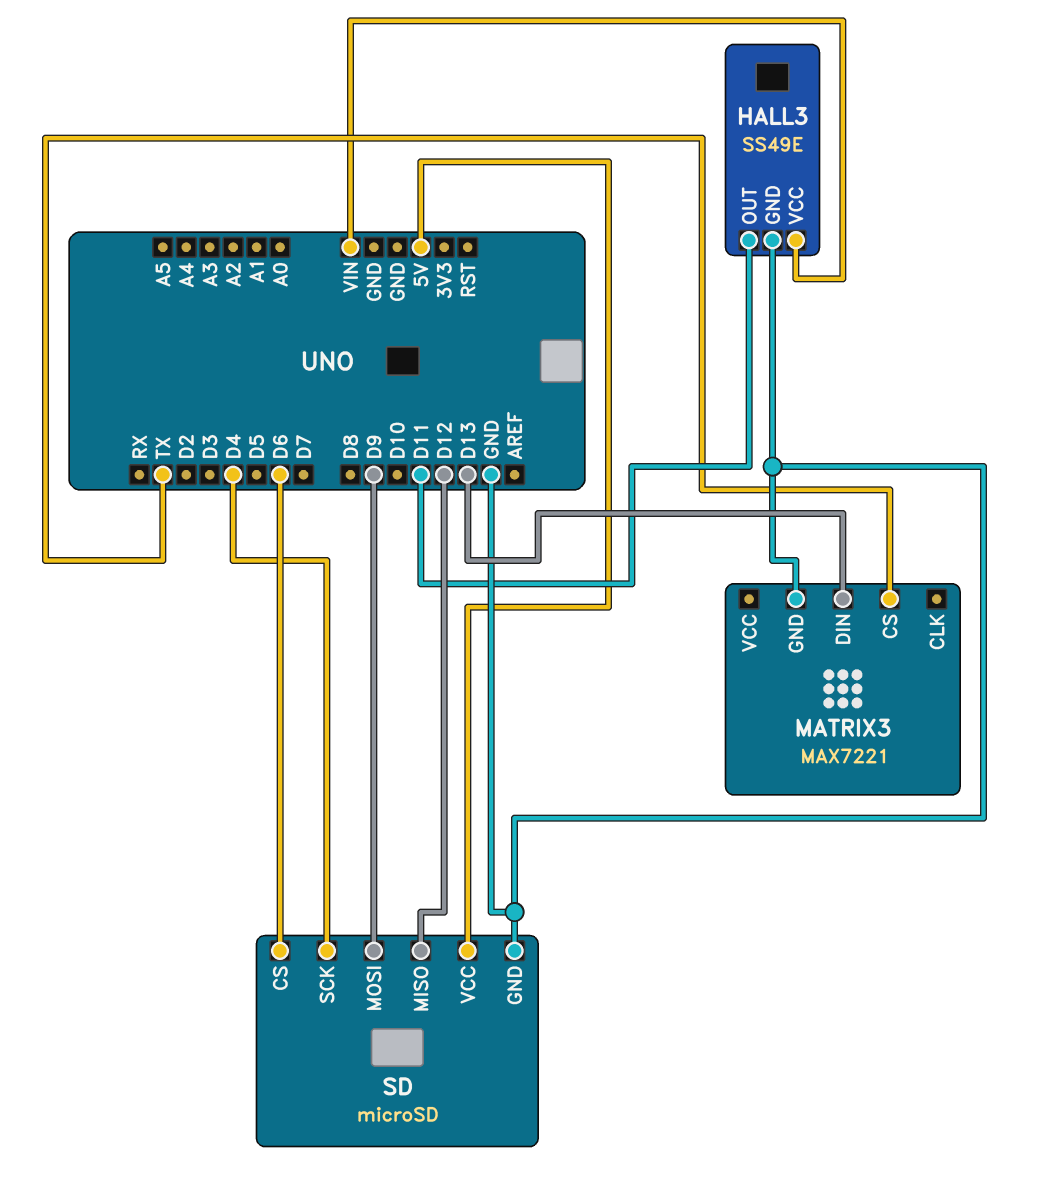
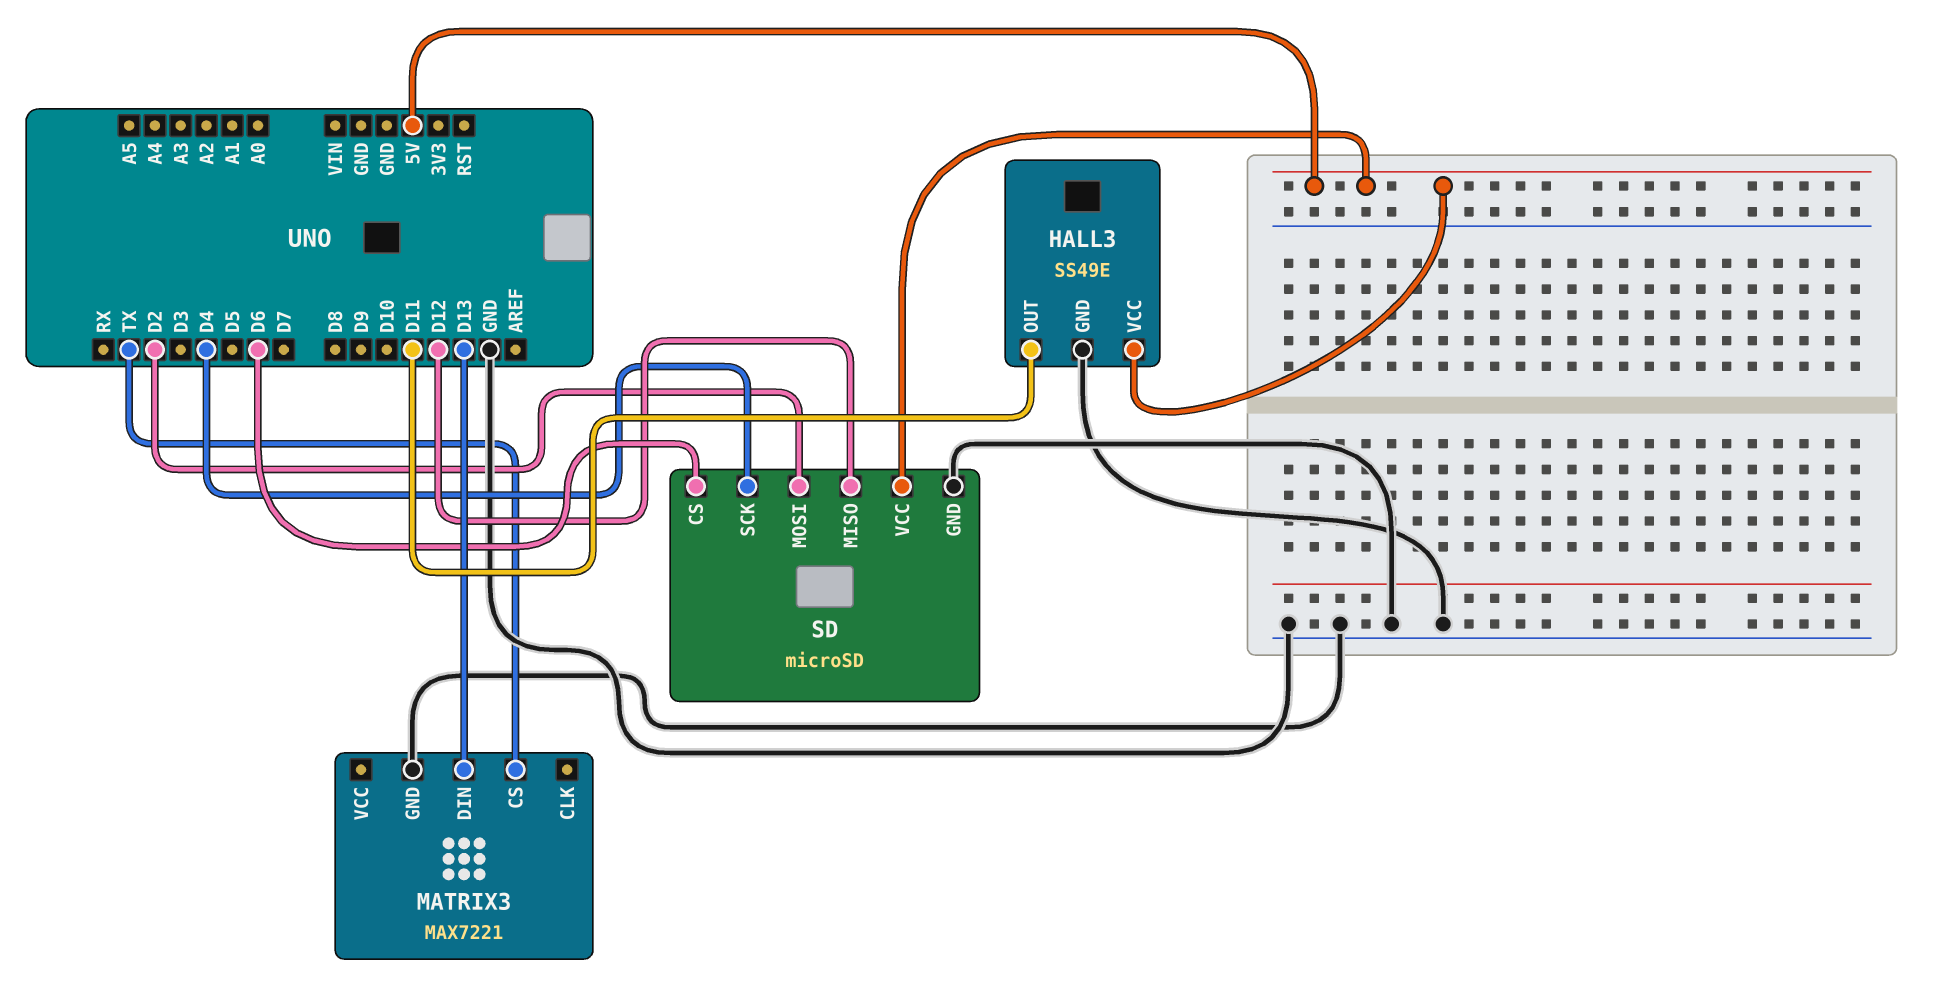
HALL3 pin VCC: VIN -> 5V
SD pin MOSI: D9 -> D2

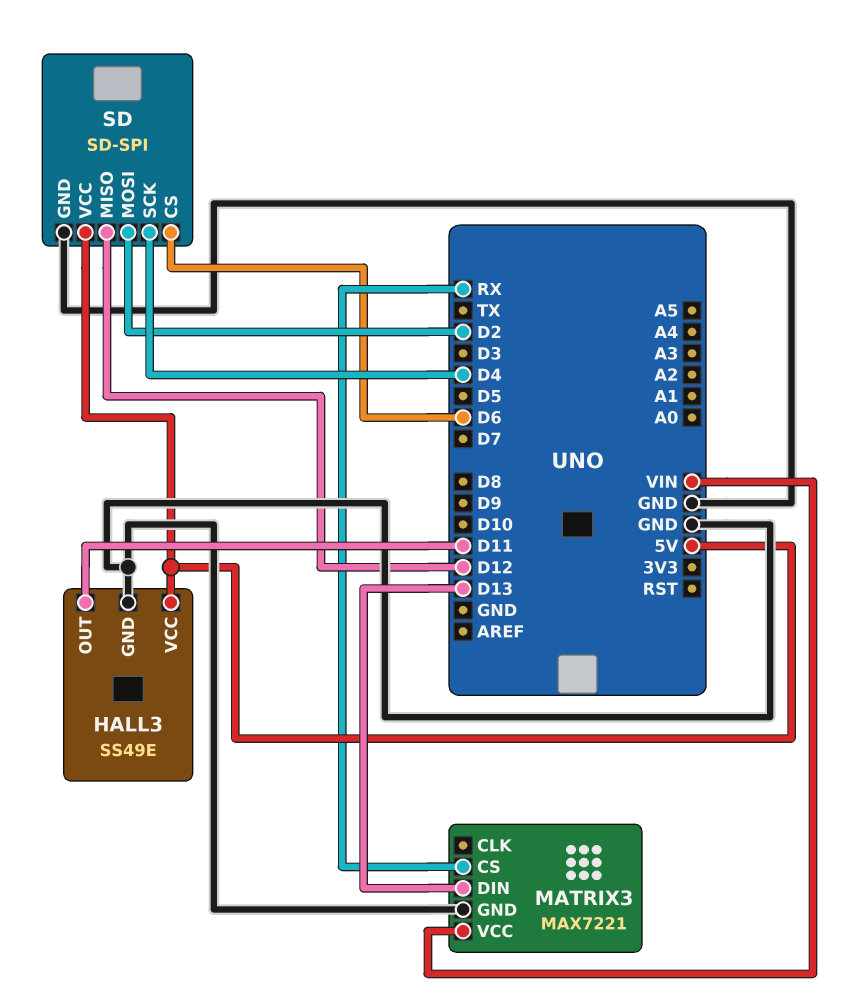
MATRIX3 pin CS: TX -> RX
MATRIX3 pin VCC: none -> VIN
SD: microSD -> SD-SPI

